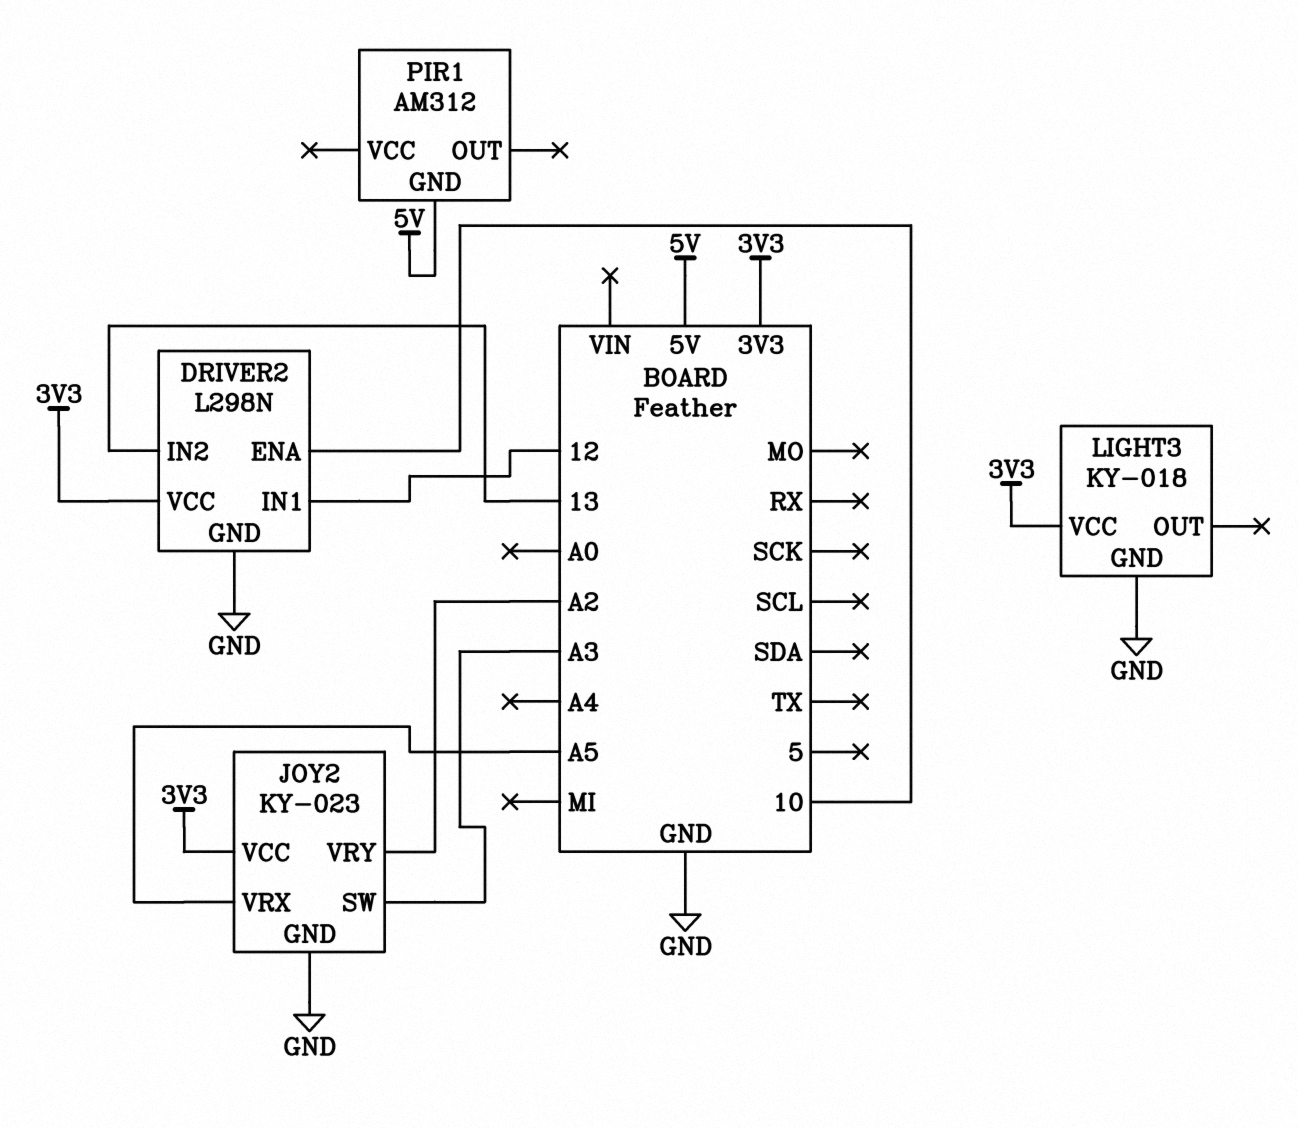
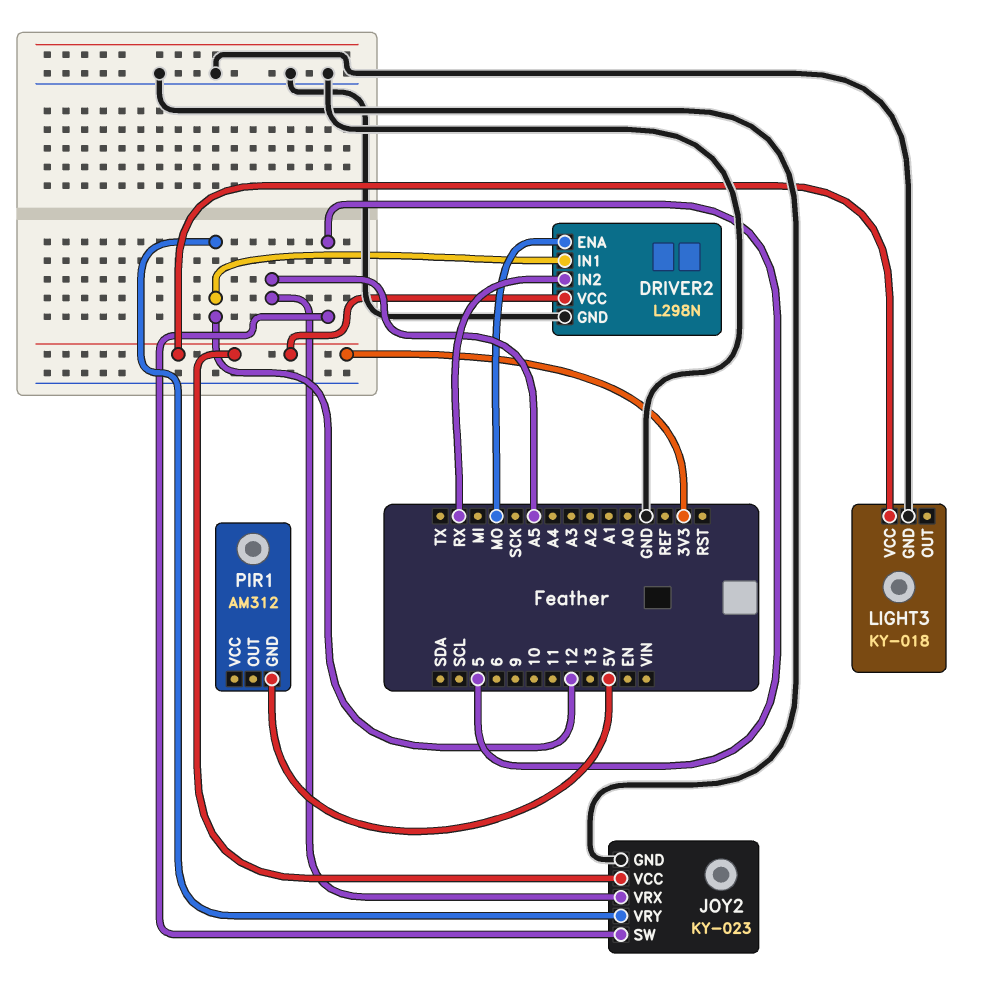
DRIVER2 pin ENA: 10 -> MO
DRIVER2 pin IN2: 13 -> RX
JOY2 pin SW: A3 -> 5
JOY2 pin VRY: A2 -> 12

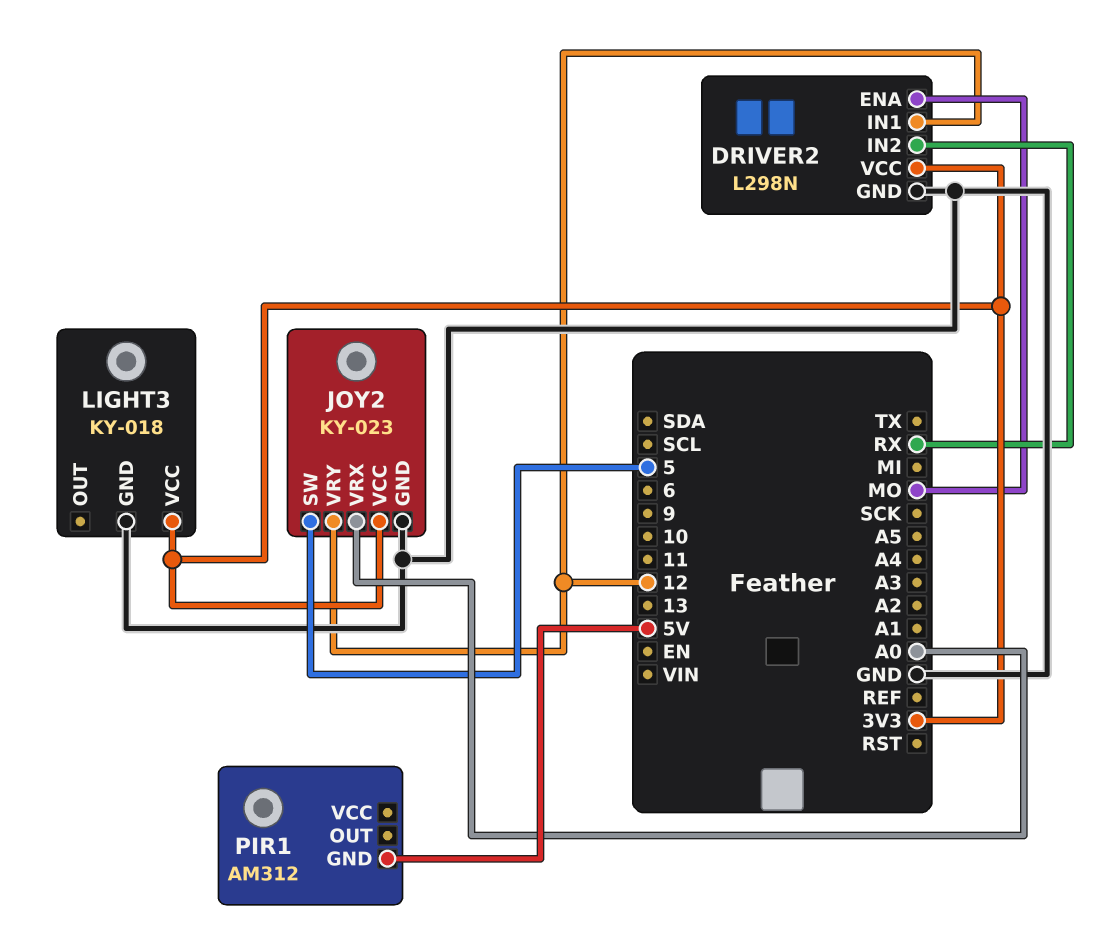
JOY2 pin VRX: A5 -> A0

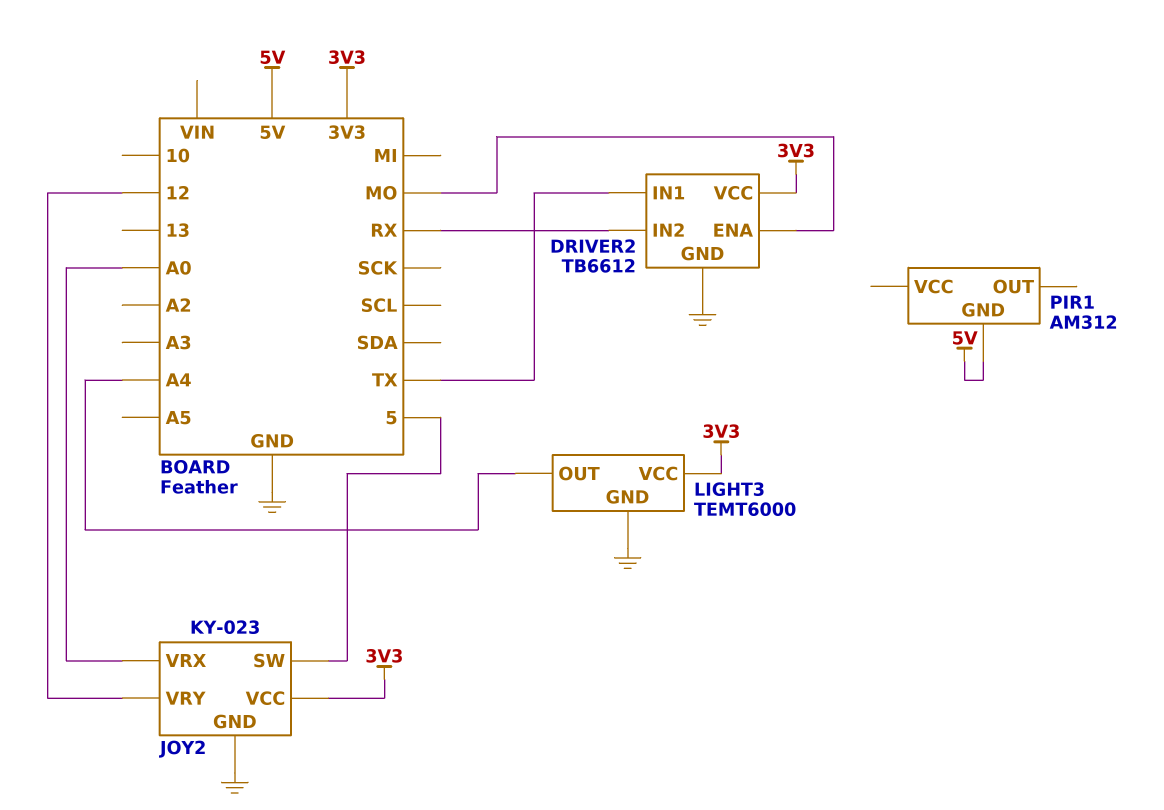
DRIVER2: L298N -> TB6612
DRIVER2 pin IN1: 12 -> TX
LIGHT3: KY-018 -> TEMT6000
LIGHT3 pin OUT: none -> A4

